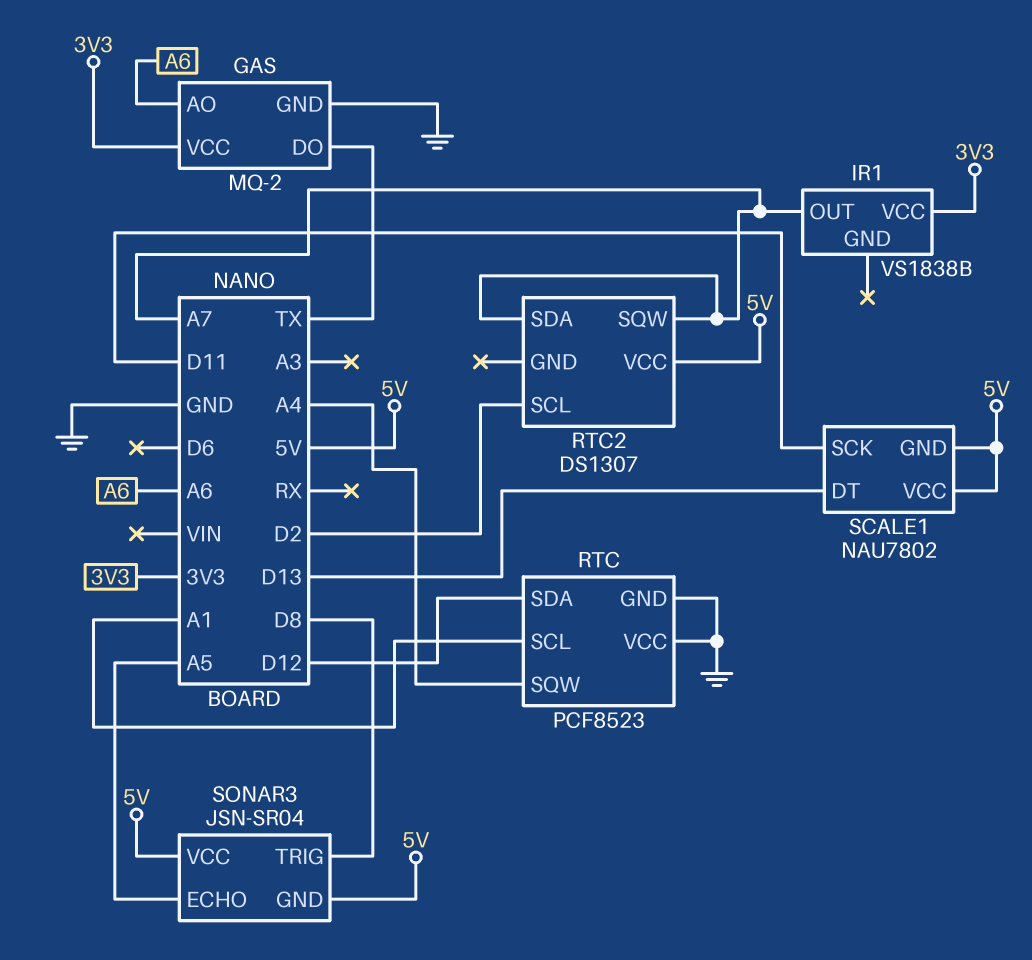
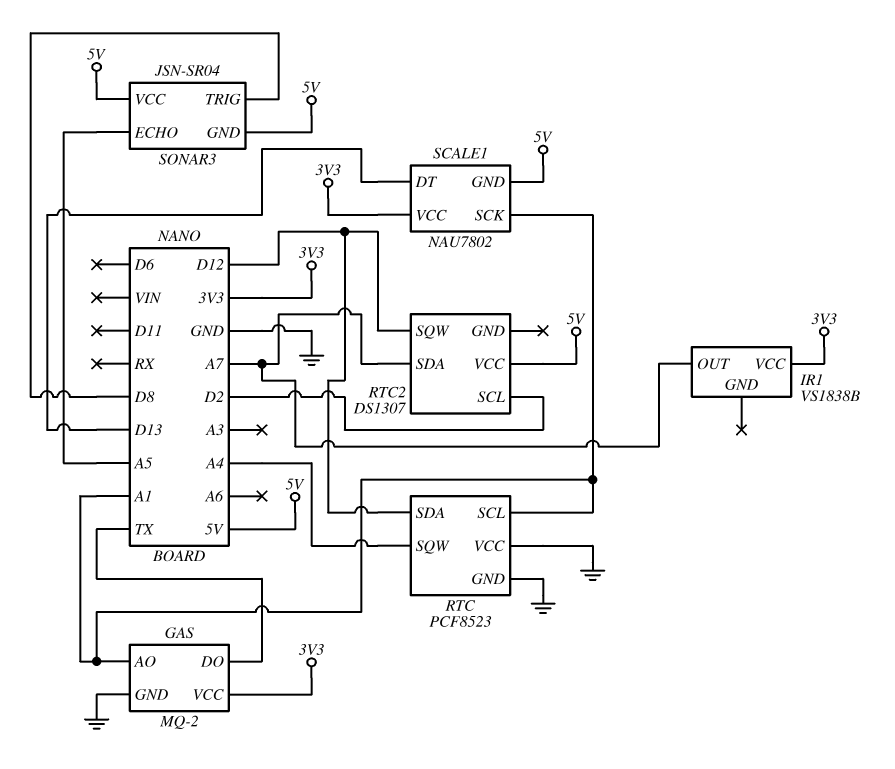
GAS pin AO: A6 -> A1
RTC2 pin SQW: A7 -> D12
SCALE1 pin SCK: D11 -> A1
SCALE1 pin VCC: 5V -> 3V3

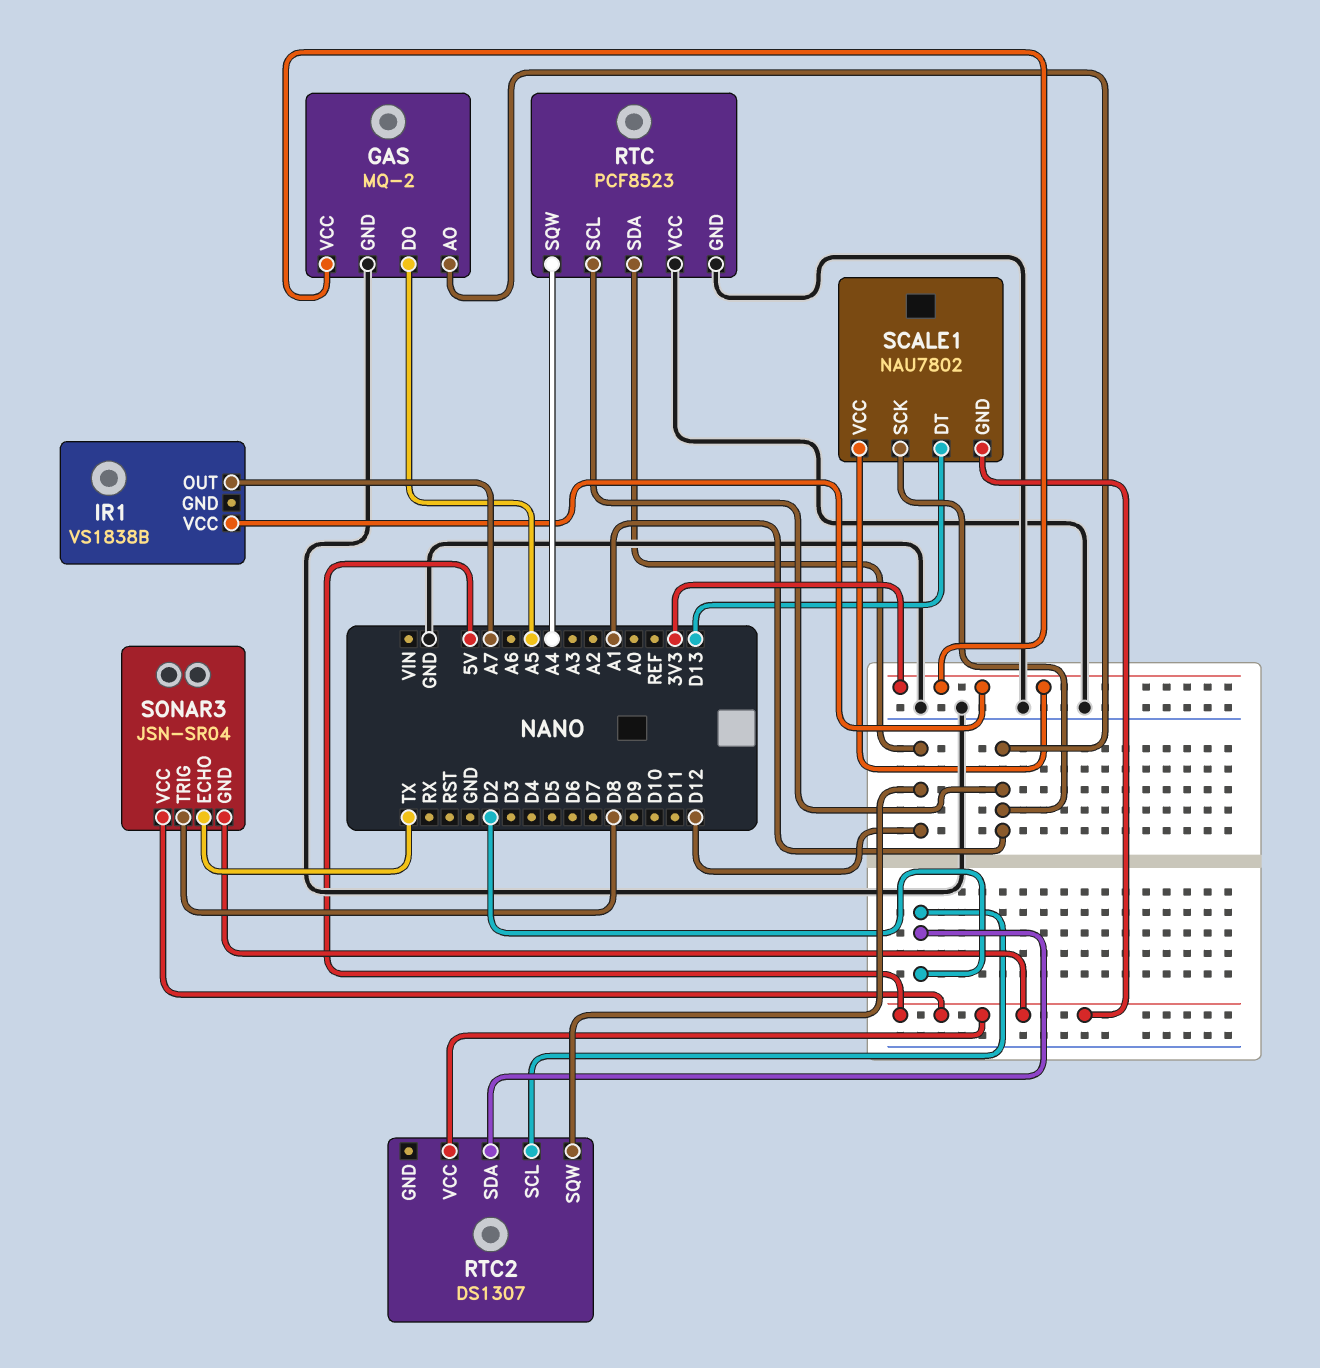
GAS pin DO: TX -> A5
RTC2 pin SDA: A7 -> D2
SONAR3 pin ECHO: A5 -> TX

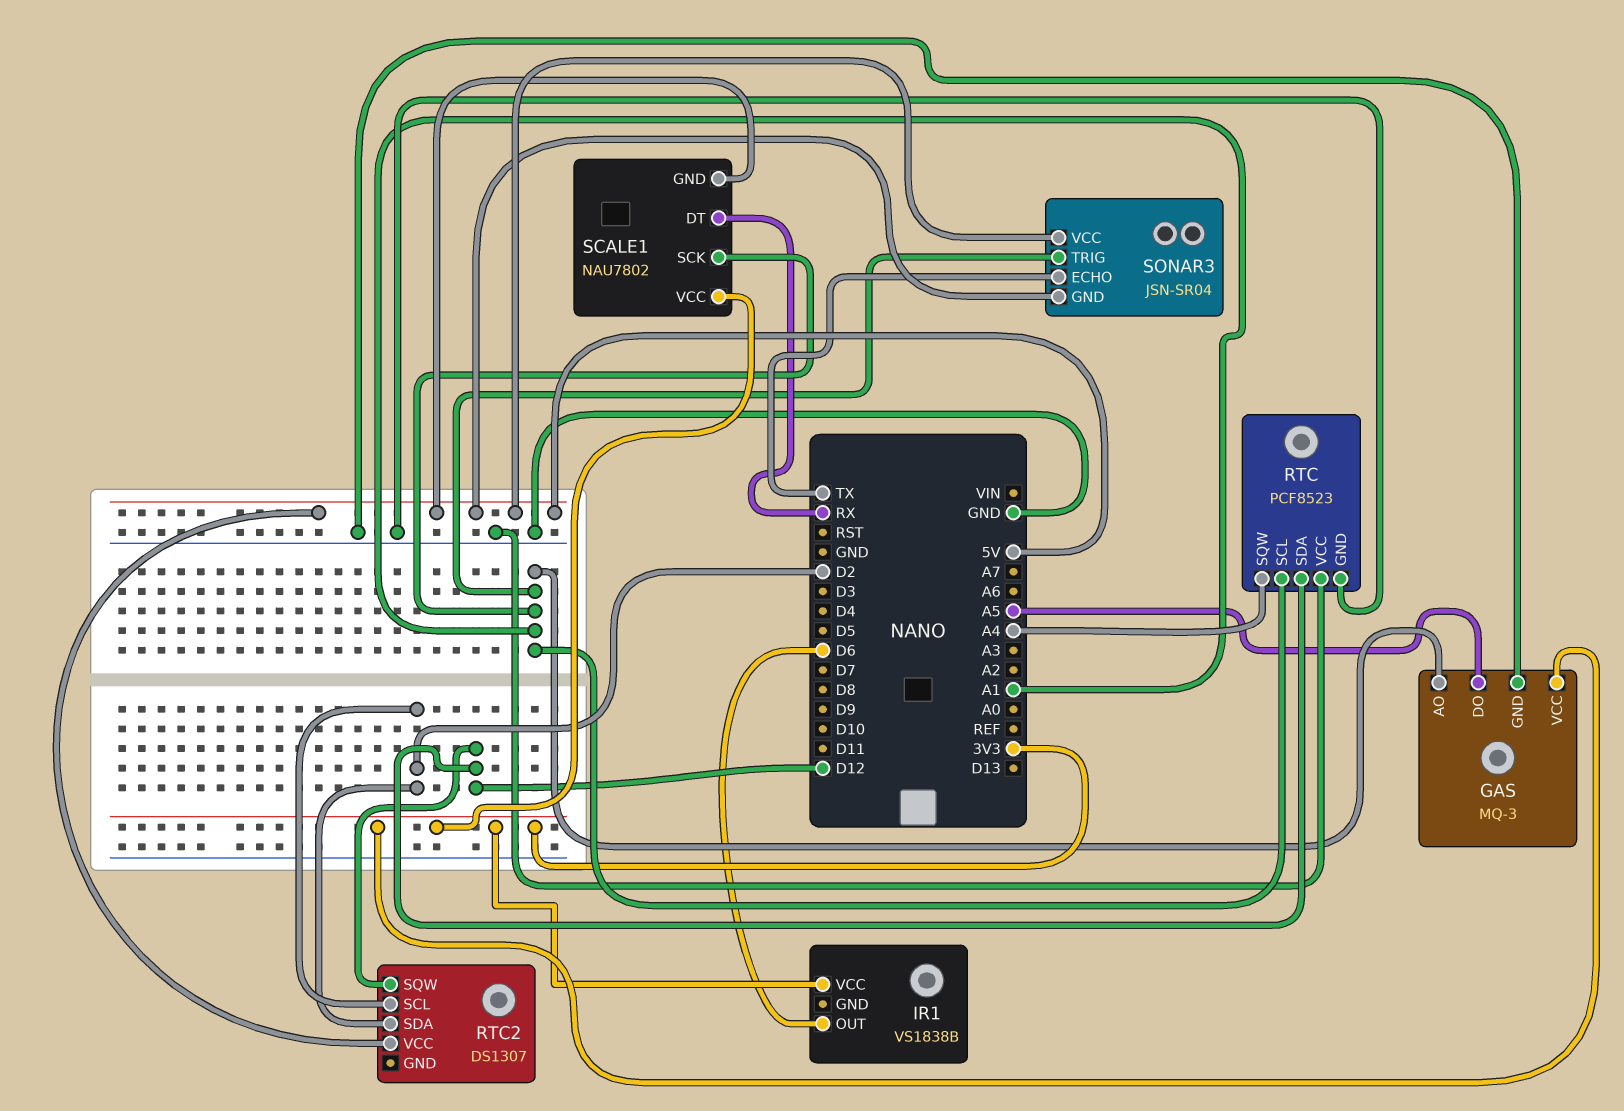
GAS: MQ-2 -> MQ-3
IR1 pin OUT: A7 -> D6
SCALE1 pin DT: D13 -> RX
SONAR3 pin TRIG: D8 -> A1

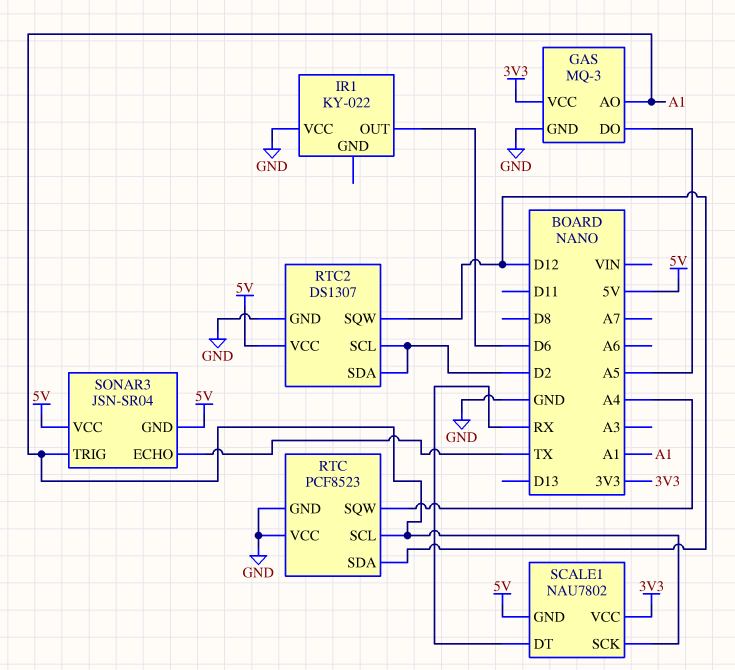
IR1: VS1838B -> KY-022
IR1 pin VCC: 3V3 -> GND
RTC2 pin GND: none -> GND

